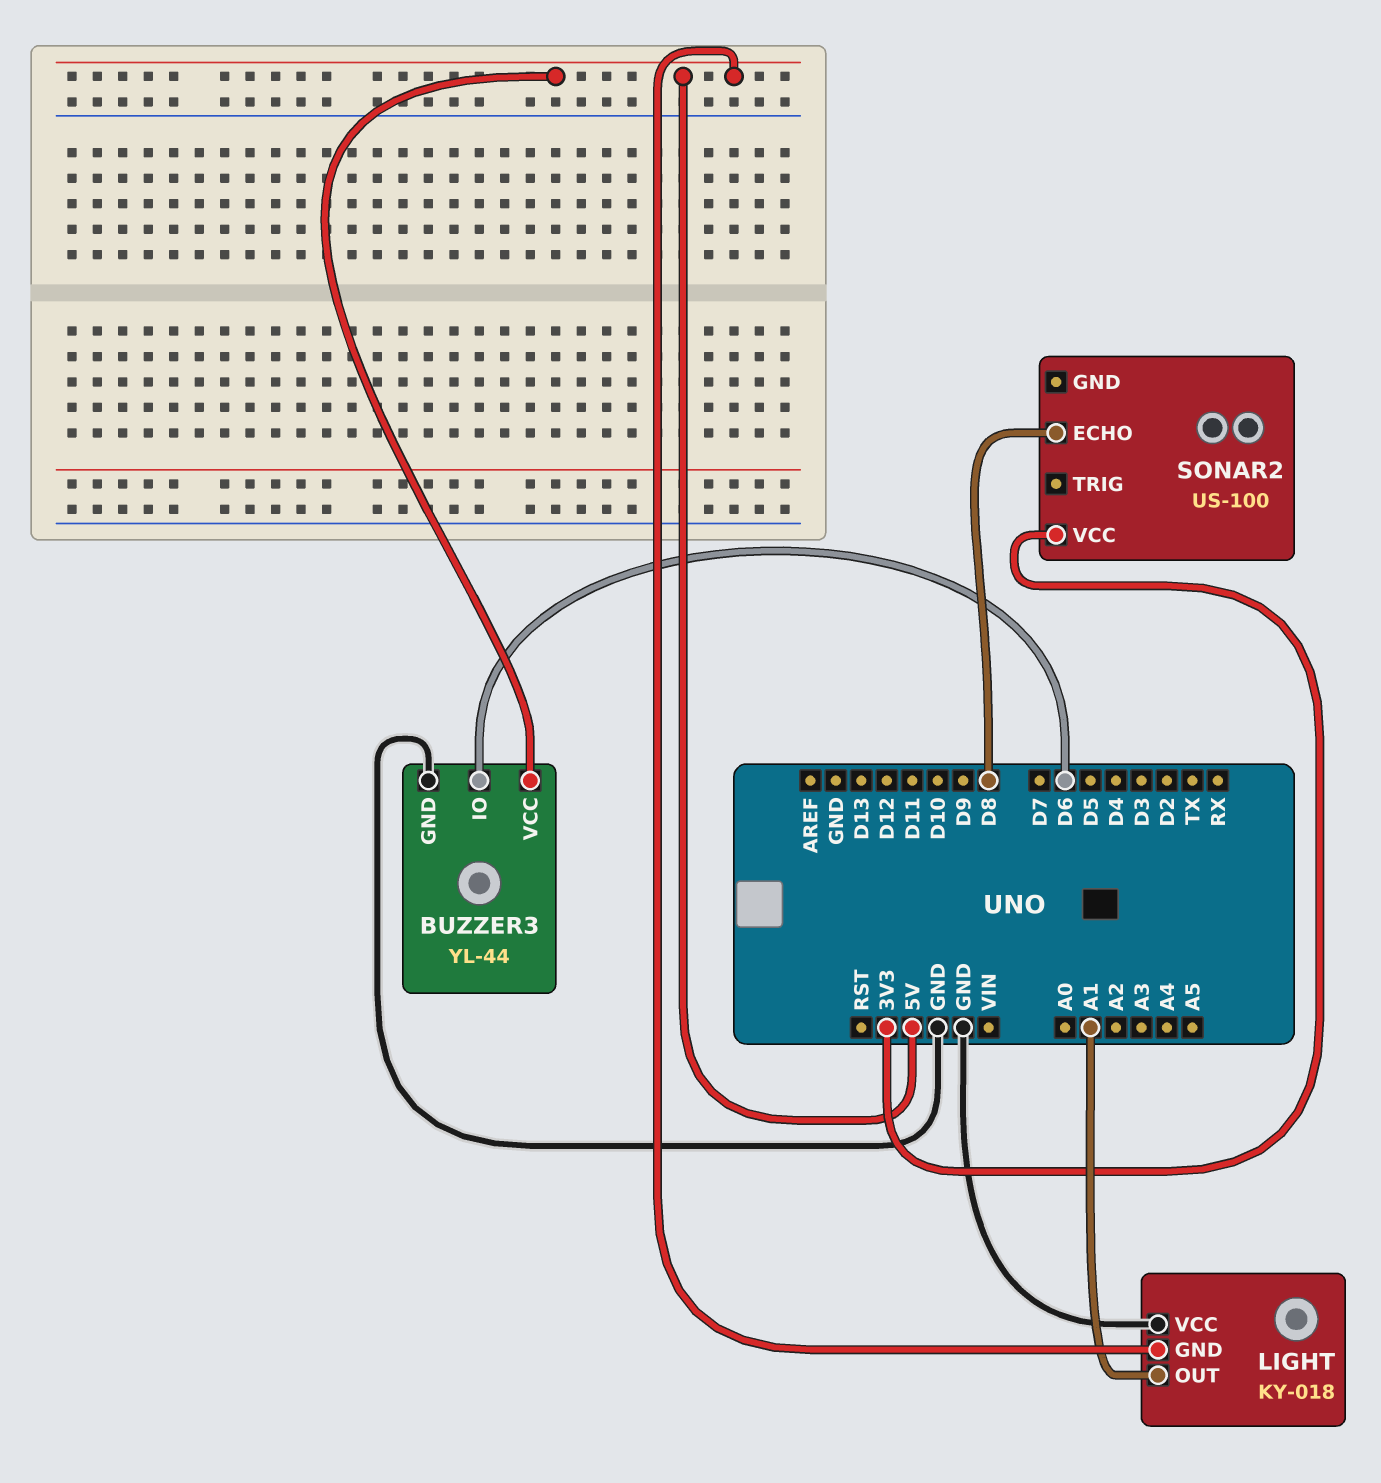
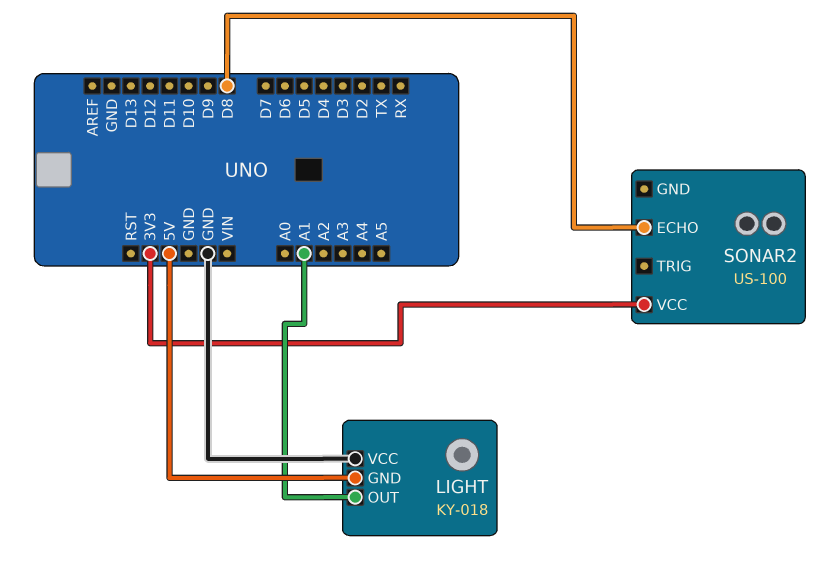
BUZZER3: YL-44 -> none
BUZZER3 pin GND: GND -> none
BUZZER3 pin IO: D6 -> none
BUZZER3 pin VCC: 5V -> none

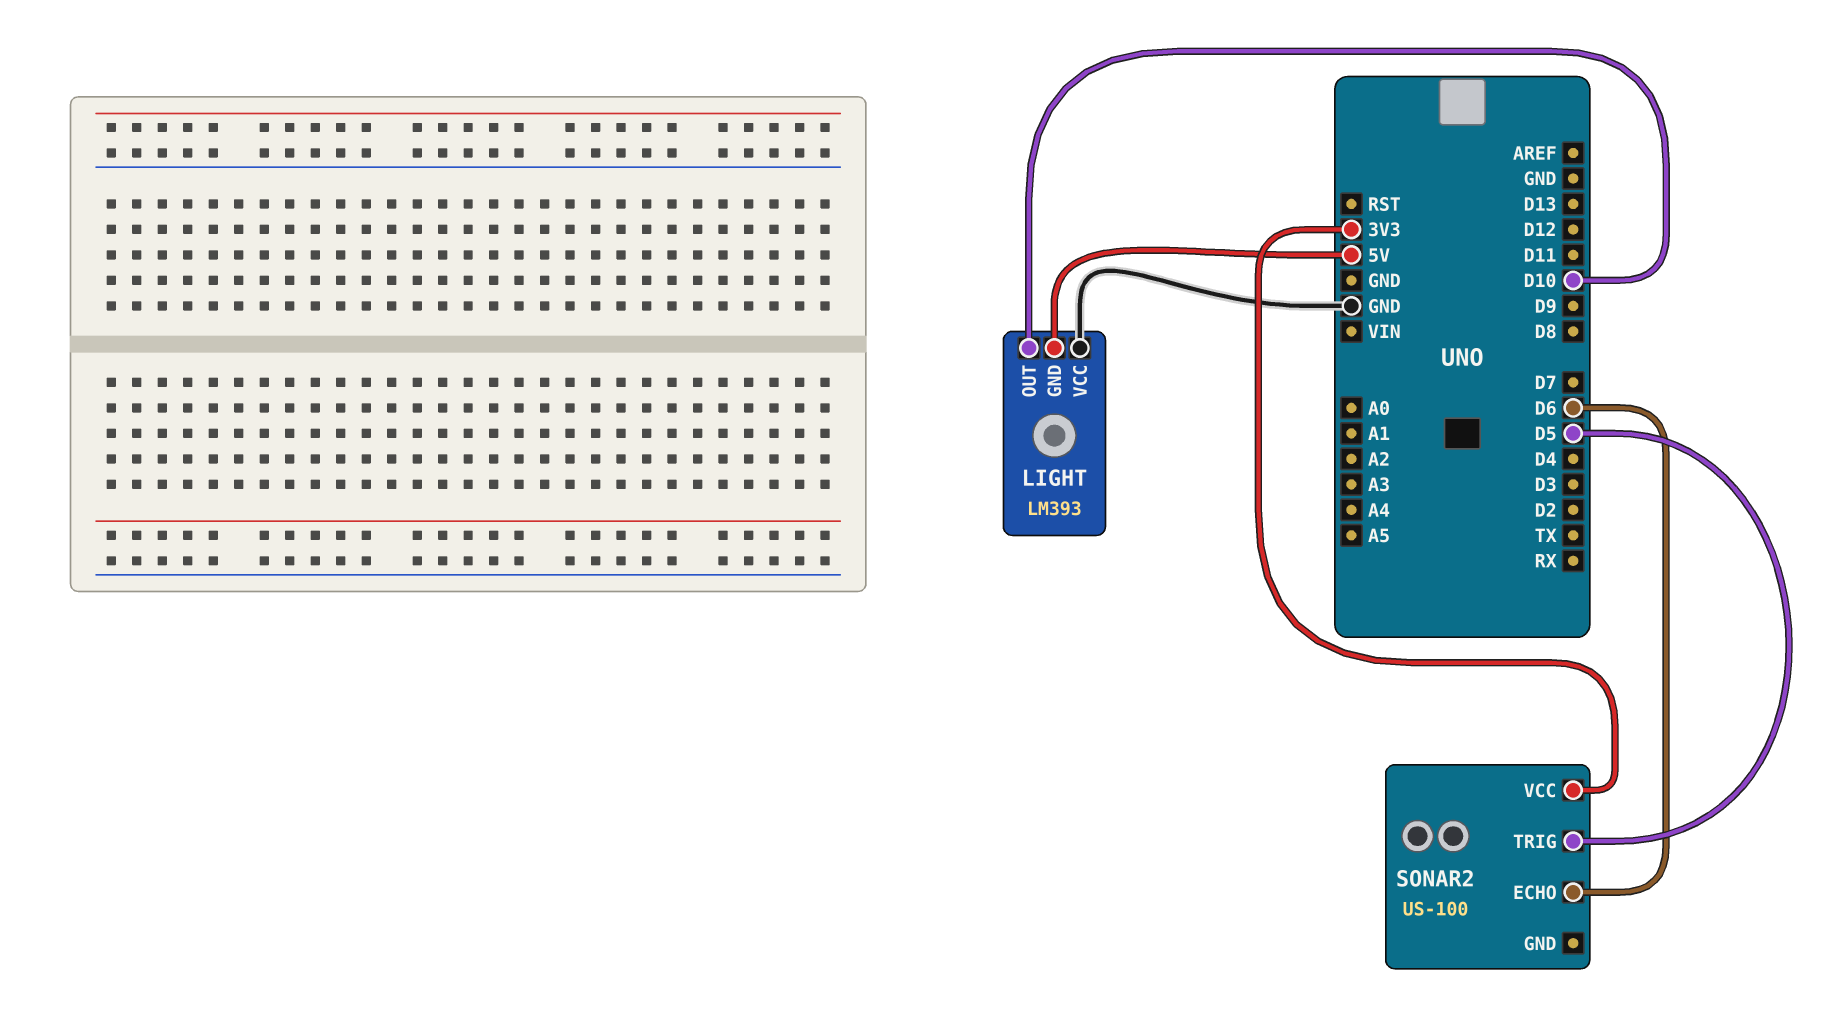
LIGHT: KY-018 -> LM393
LIGHT pin OUT: A1 -> D10
SONAR2 pin ECHO: D8 -> D6
SONAR2 pin TRIG: none -> D5

